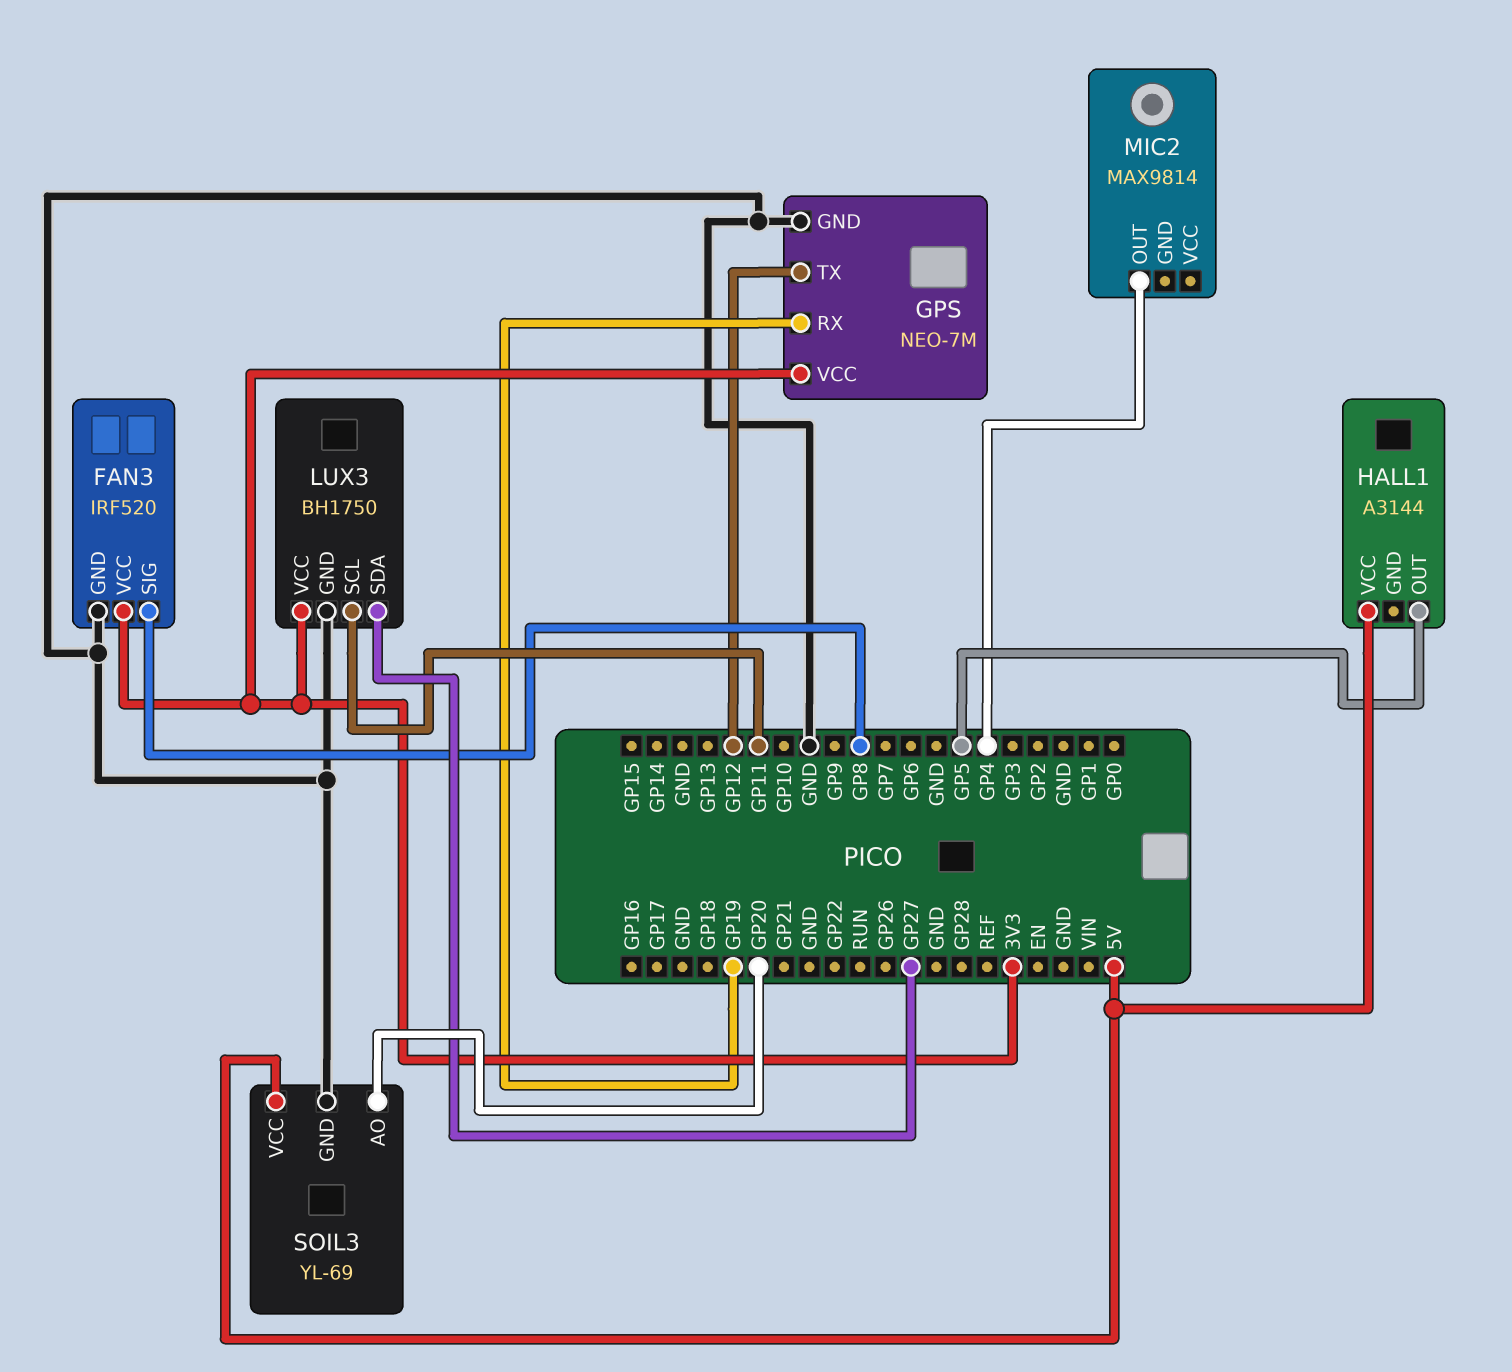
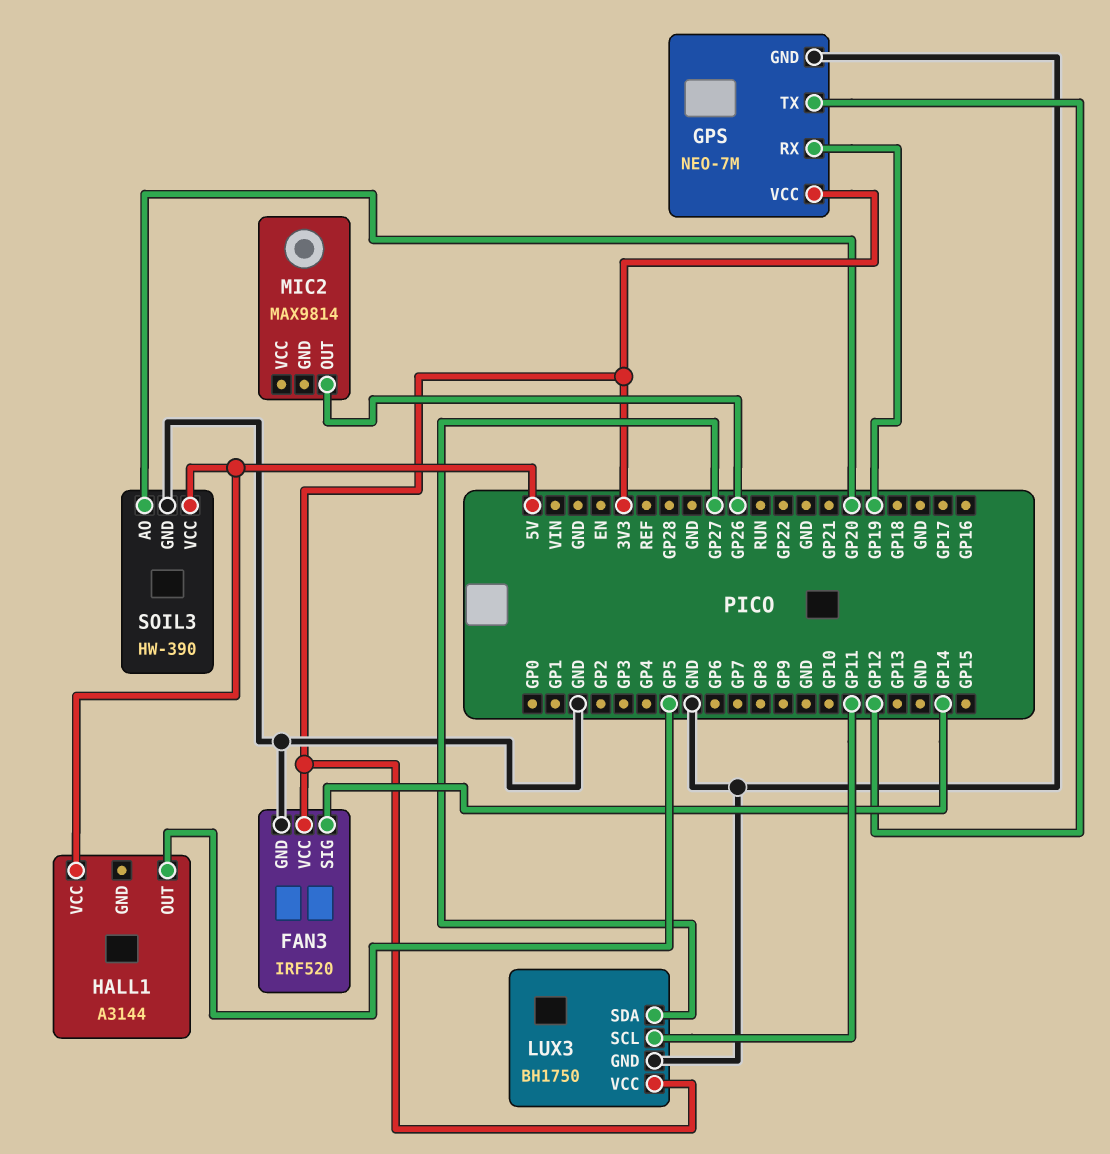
FAN3 pin SIG: GP8 -> GP14
MIC2 pin OUT: GP4 -> GP26
SOIL3: YL-69 -> HW-390

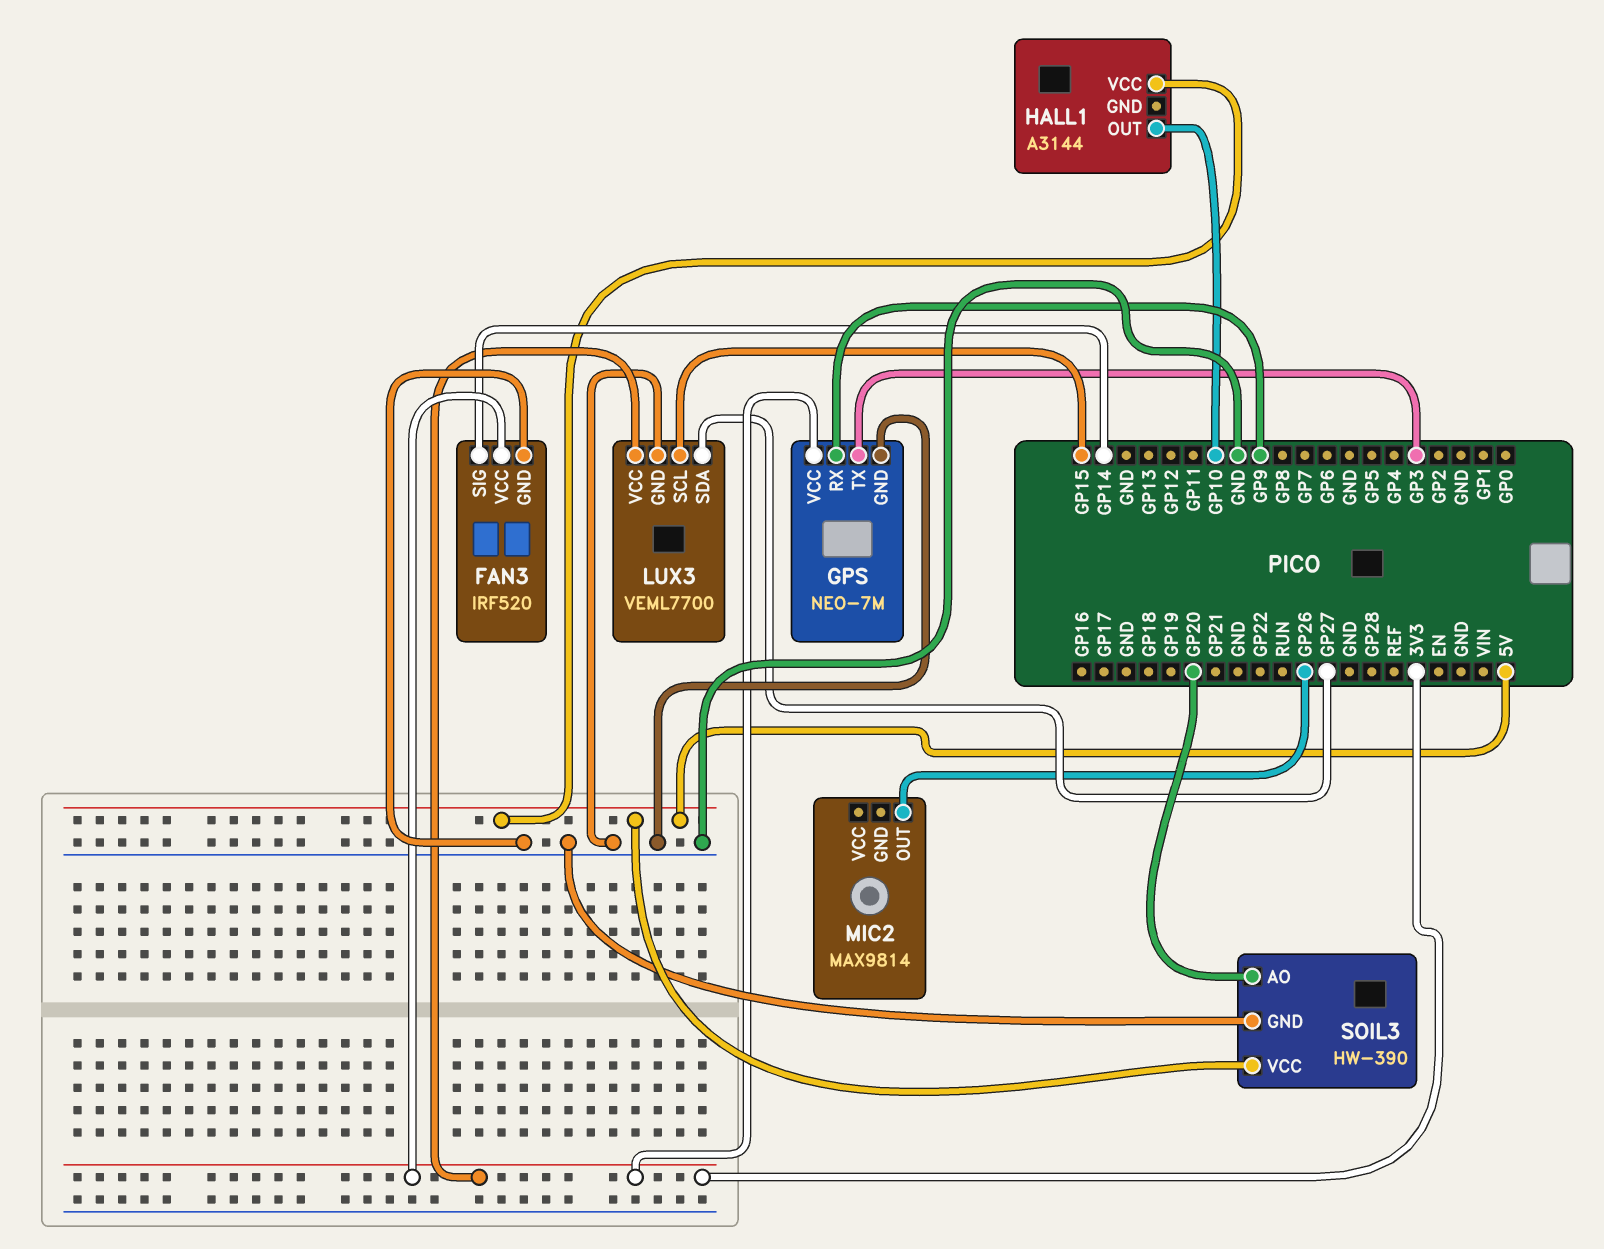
GPS pin RX: GP19 -> GP9
GPS pin TX: GP12 -> GP3
HALL1 pin OUT: GP5 -> GP10
LUX3: BH1750 -> VEML7700
LUX3 pin SCL: GP11 -> GP15

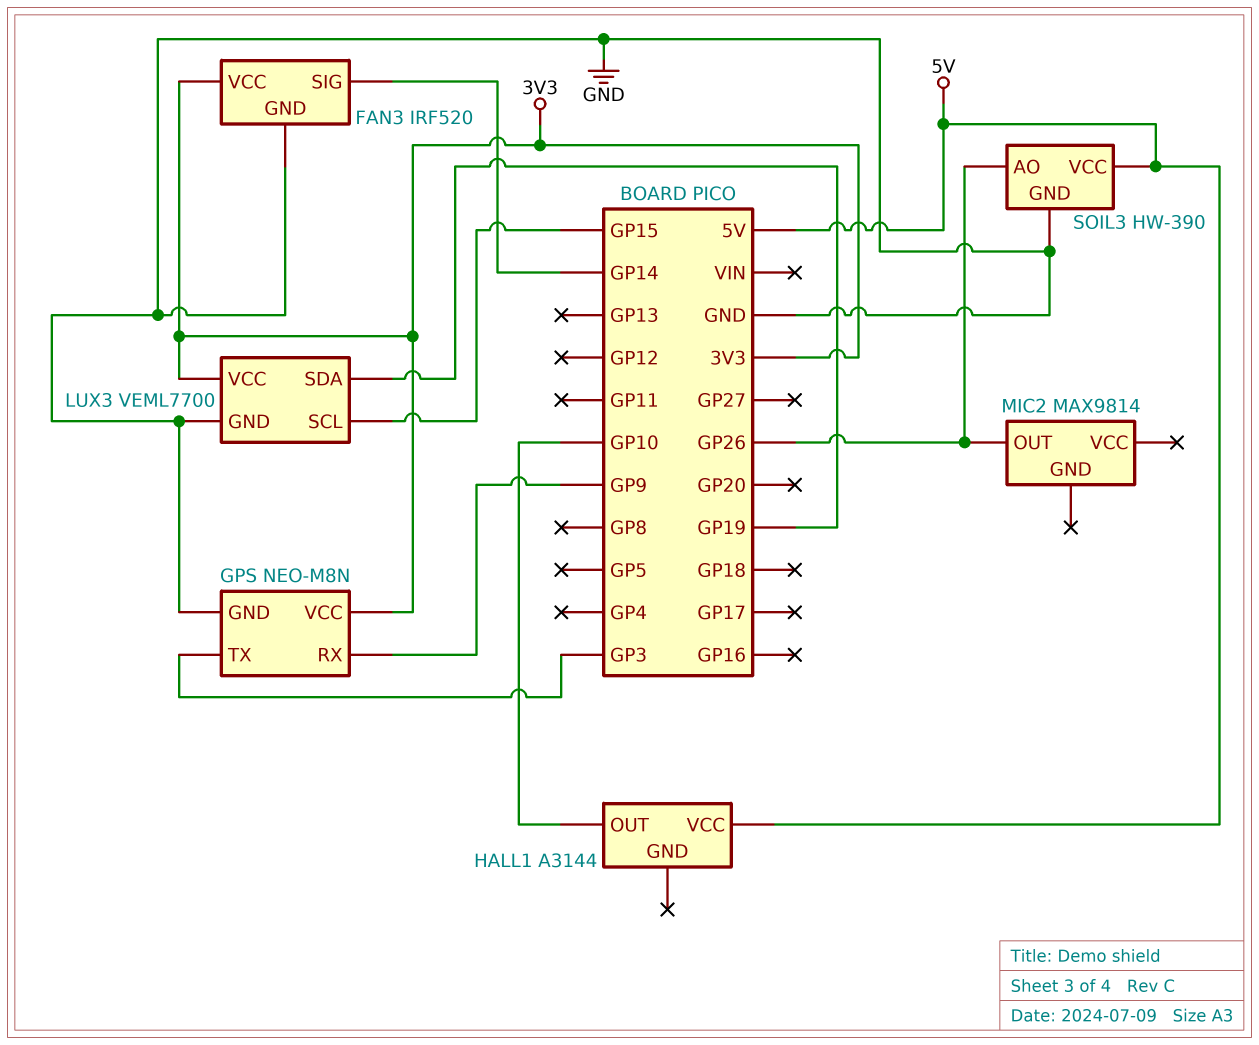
GPS: NEO-7M -> NEO-M8N
LUX3 pin SDA: GP27 -> GP19
SOIL3 pin AO: GP20 -> GP26

